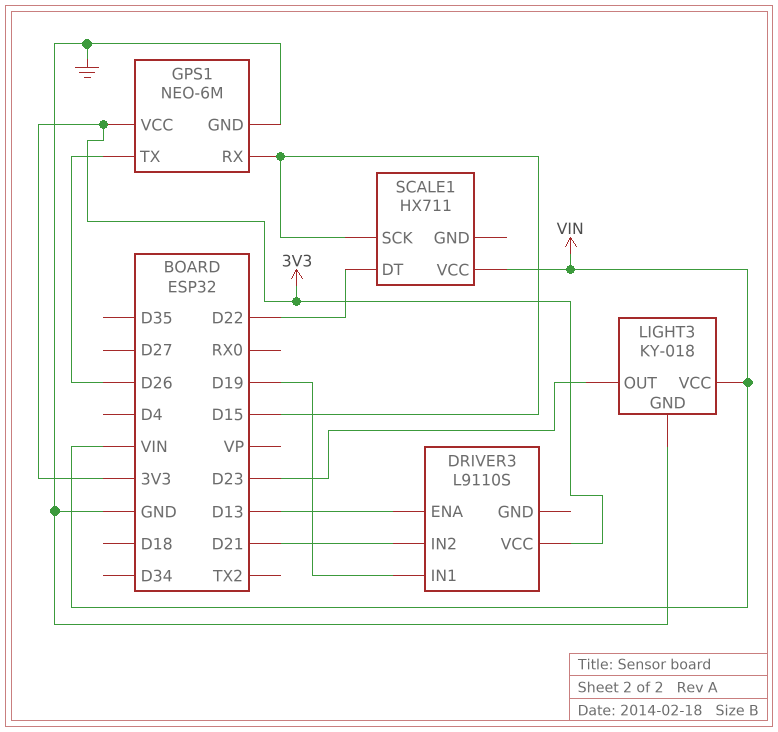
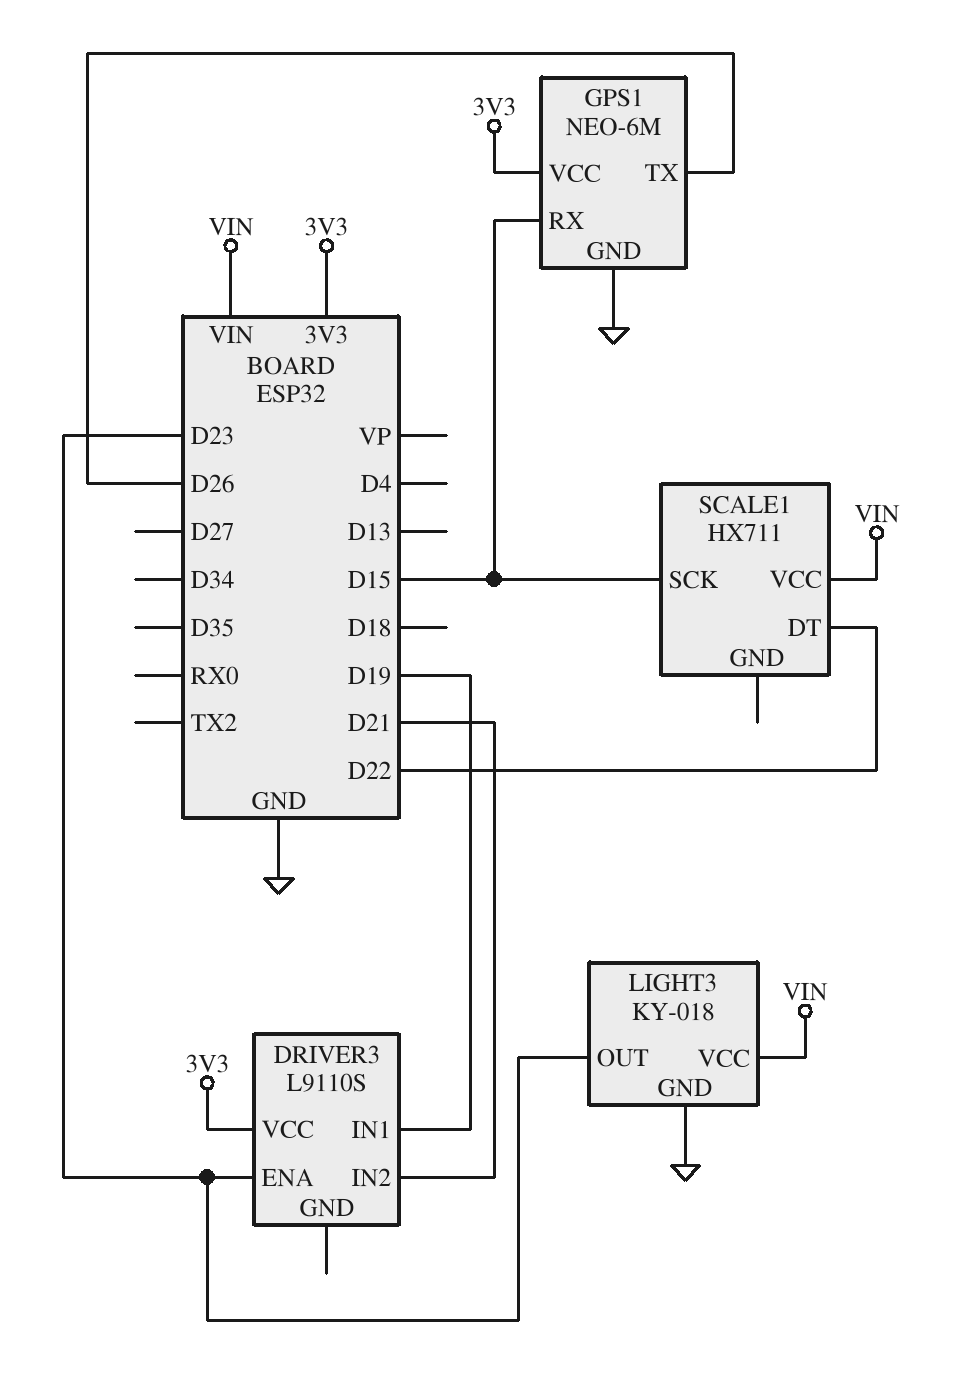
DRIVER3 pin ENA: D13 -> D23

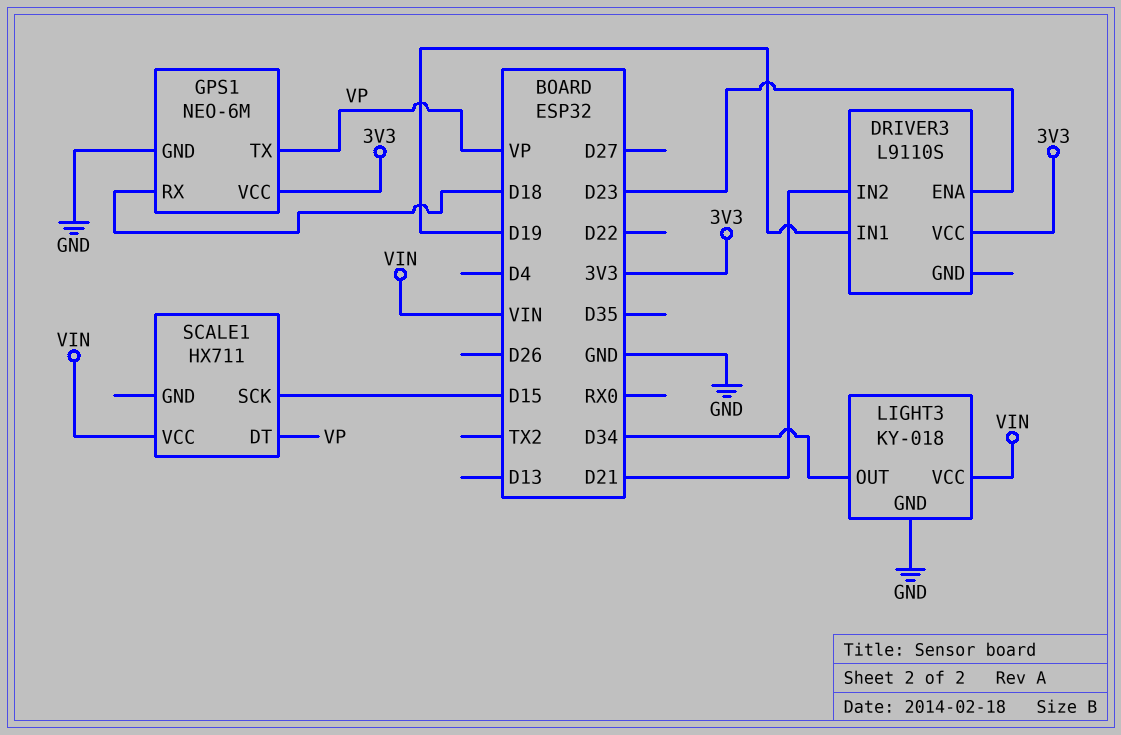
GPS1 pin RX: D15 -> D18
GPS1 pin TX: D26 -> VP
LIGHT3 pin OUT: D23 -> D34
SCALE1 pin DT: D22 -> VP

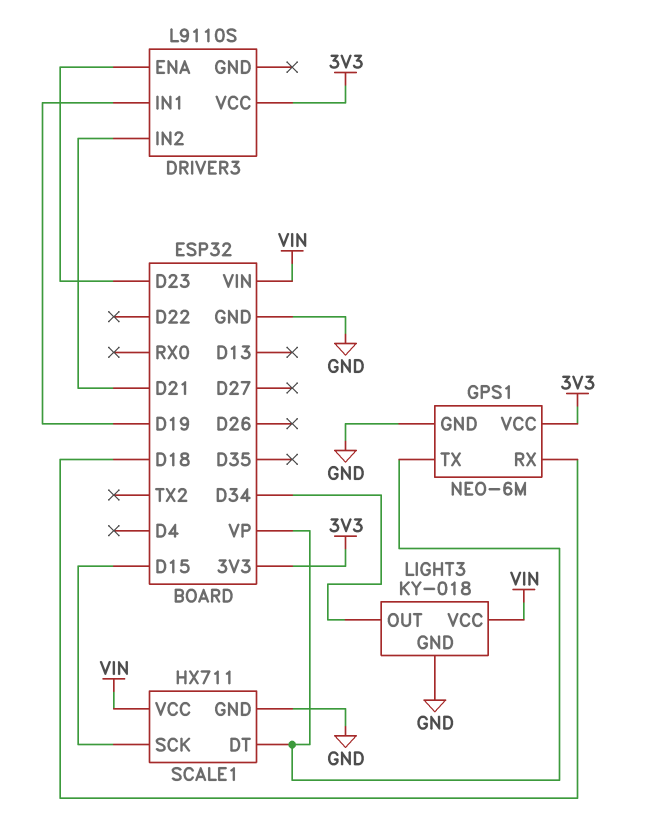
SCALE1 pin GND: none -> GND

